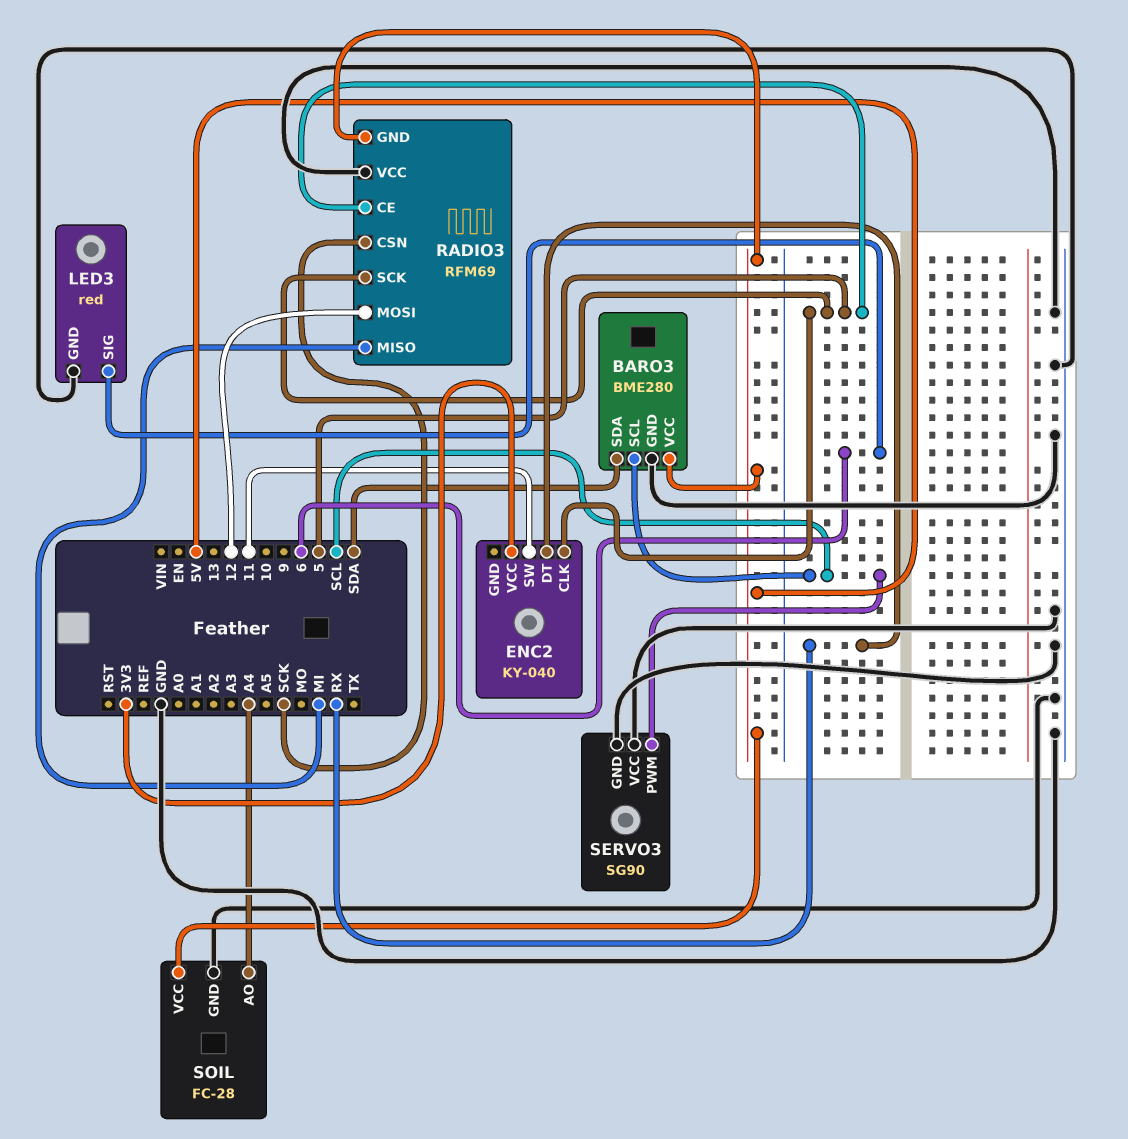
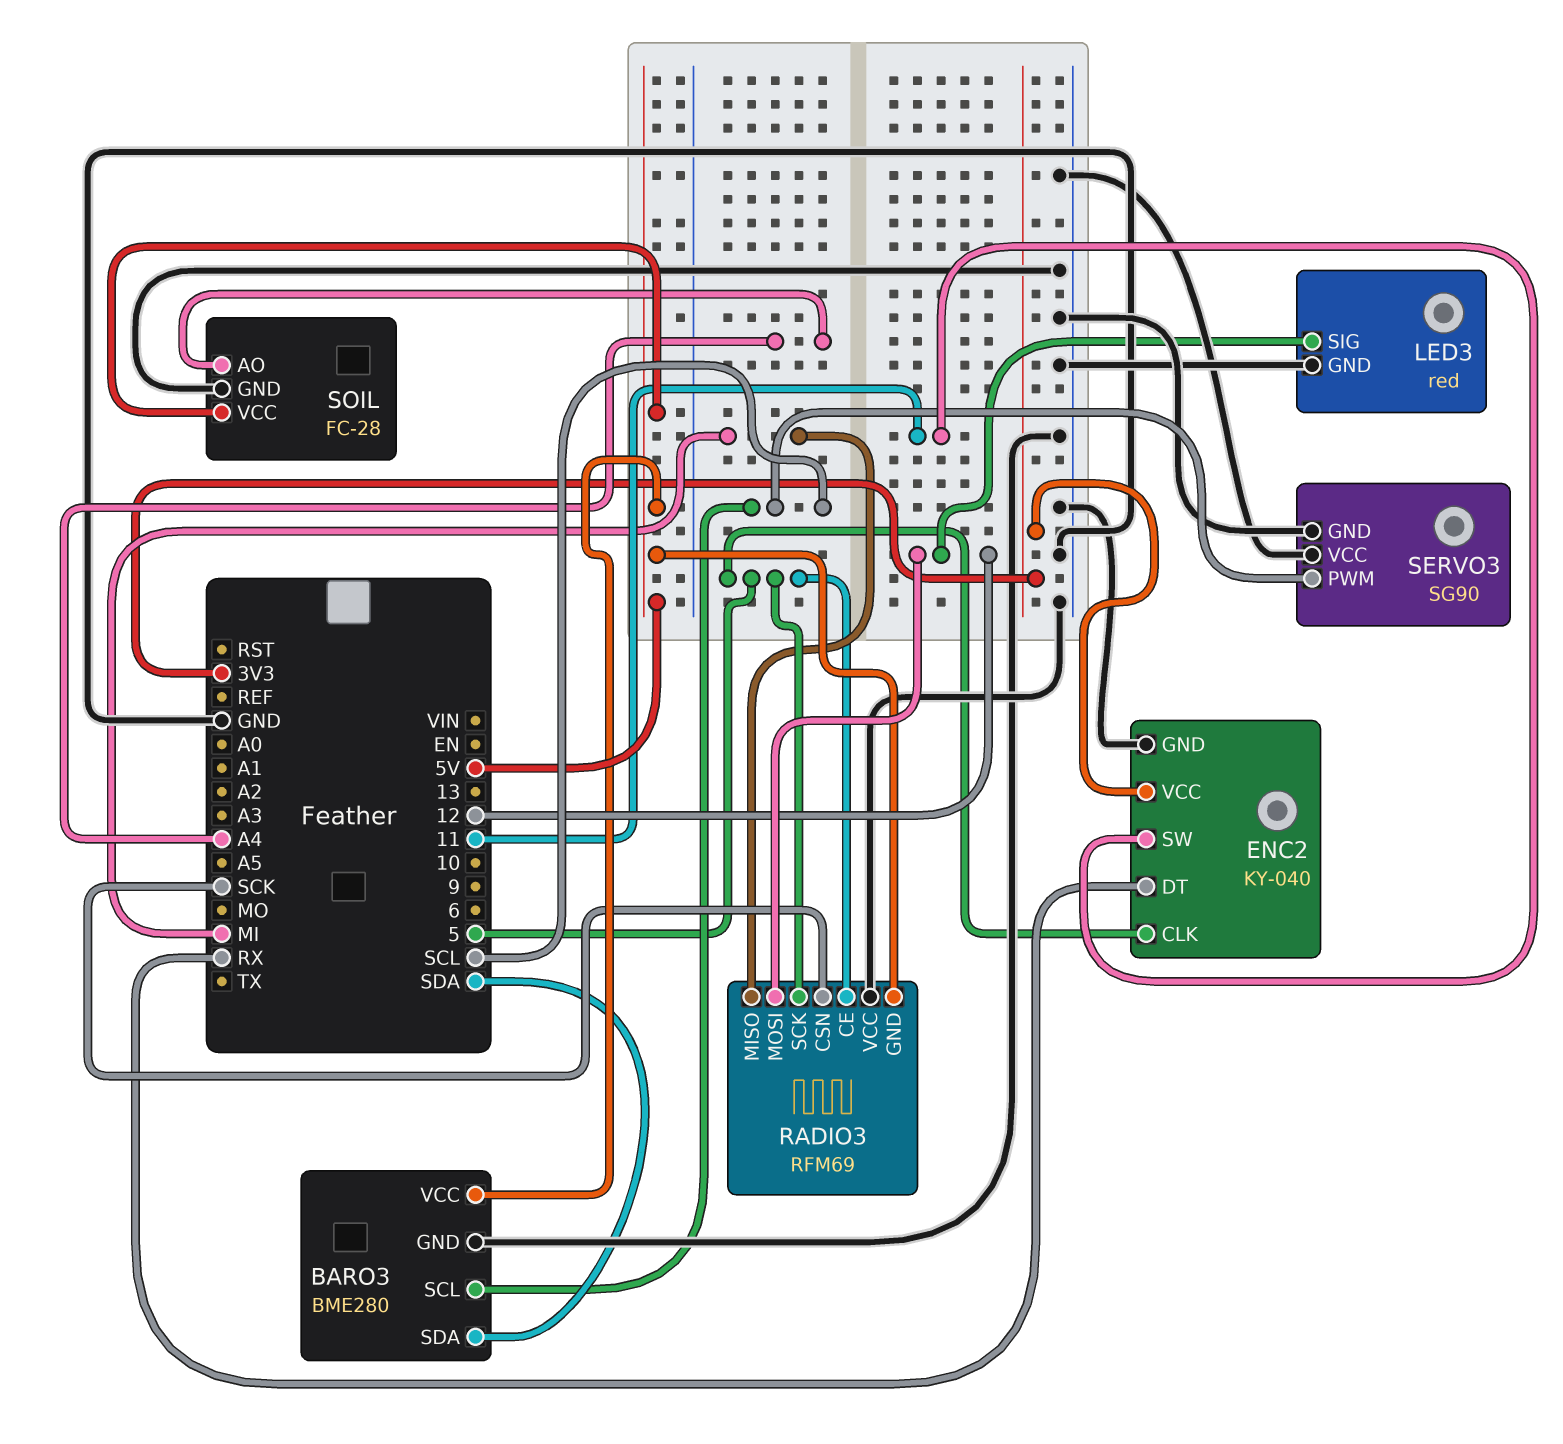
ENC2 pin GND: none -> GND
LED3 pin SIG: 6 -> 12

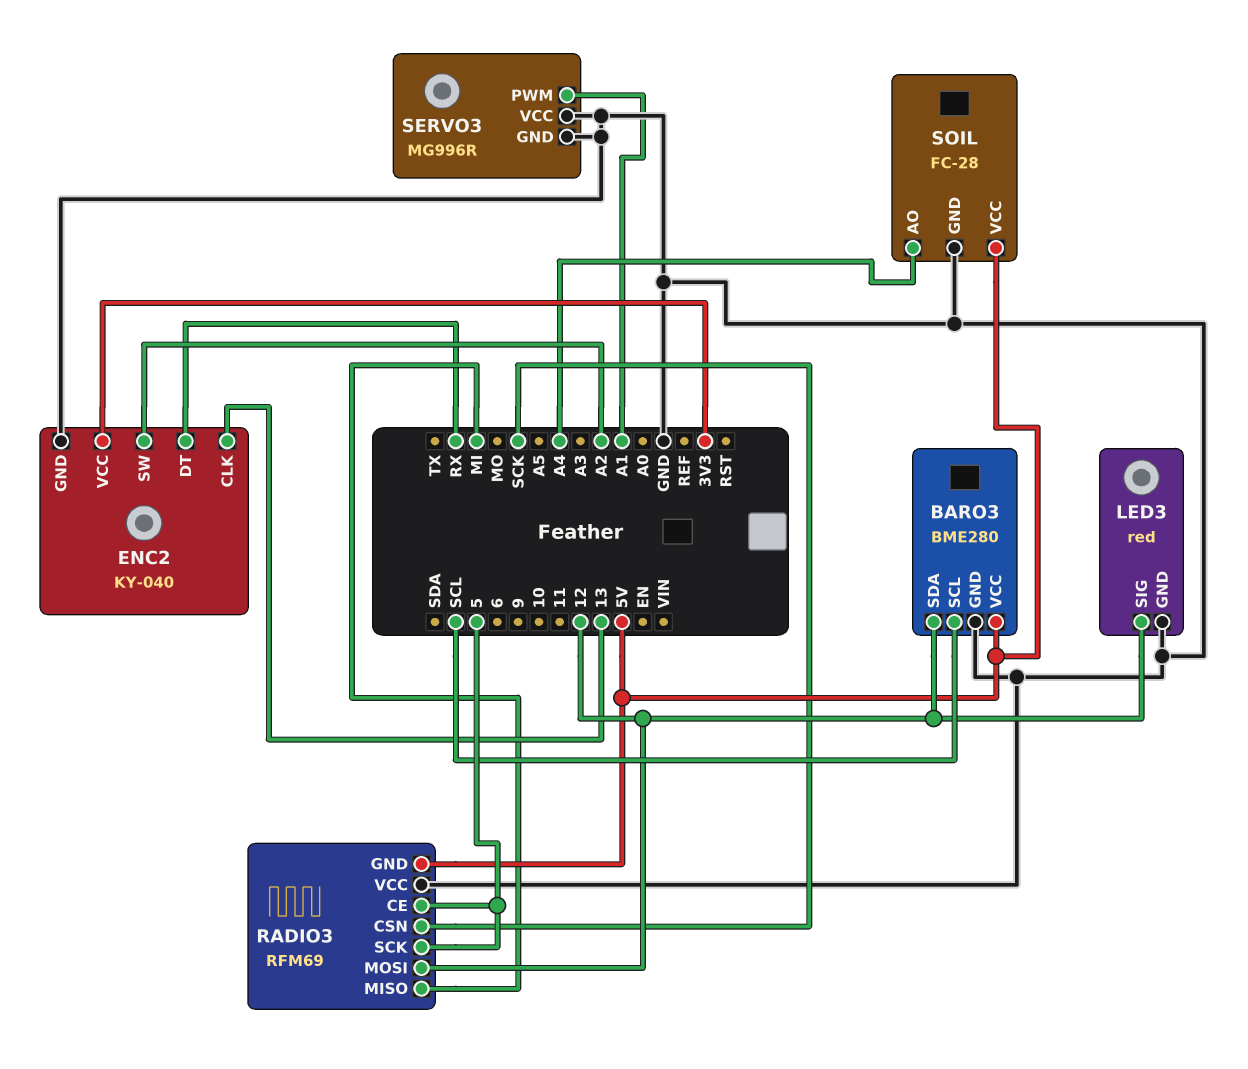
BARO3 pin SDA: SDA -> 12
ENC2 pin CLK: 5 -> 13
ENC2 pin SW: 11 -> A2
SERVO3: SG90 -> MG996R
SERVO3 pin PWM: SCL -> A1

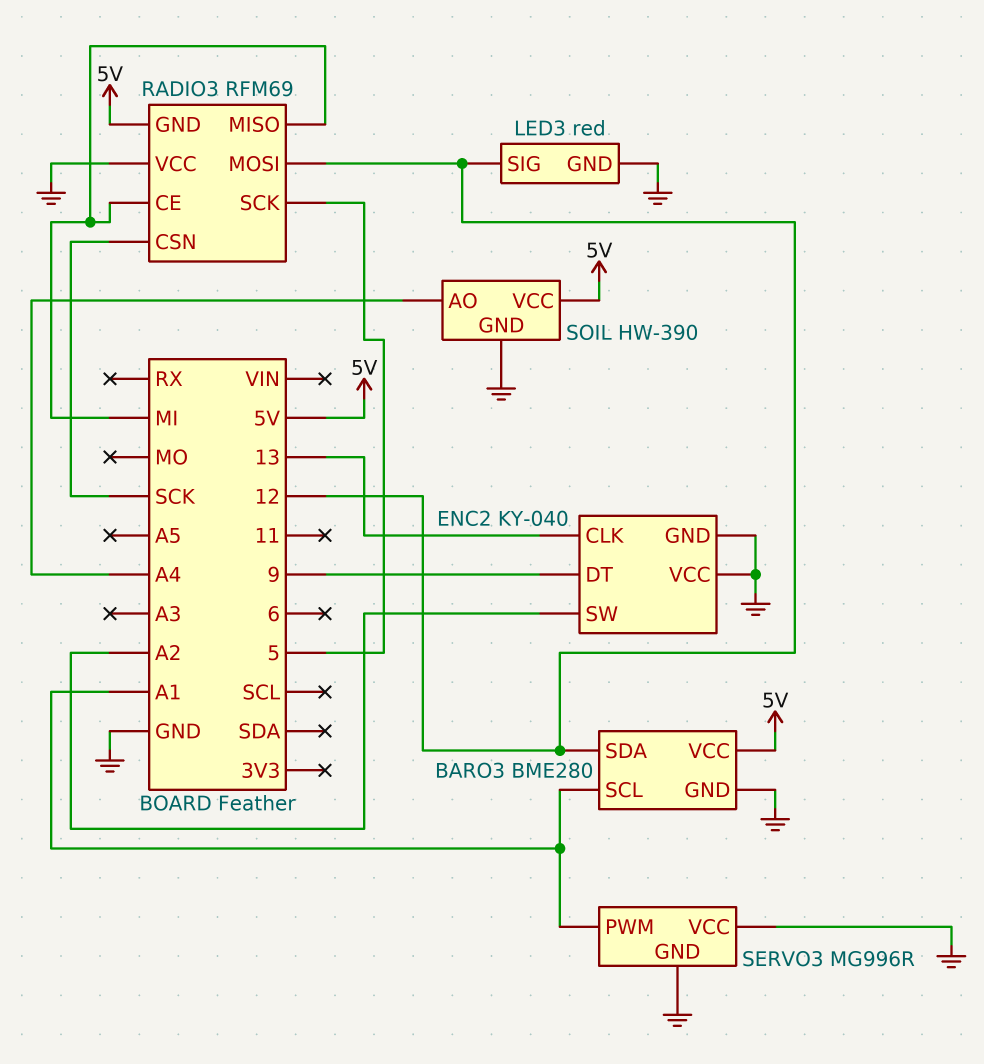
BARO3 pin SCL: SCL -> A1
ENC2 pin DT: RX -> 9
ENC2 pin VCC: 3V3 -> GND
RADIO3 pin CE: 5 -> MI
SOIL: FC-28 -> HW-390

